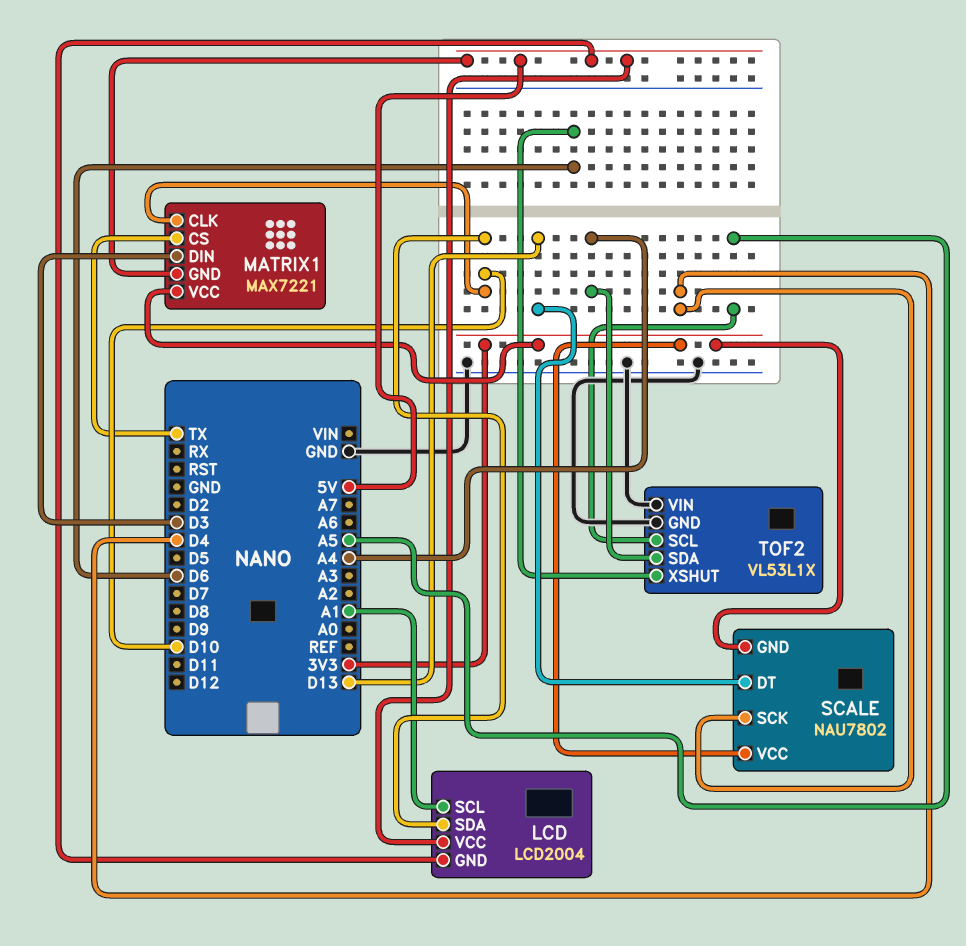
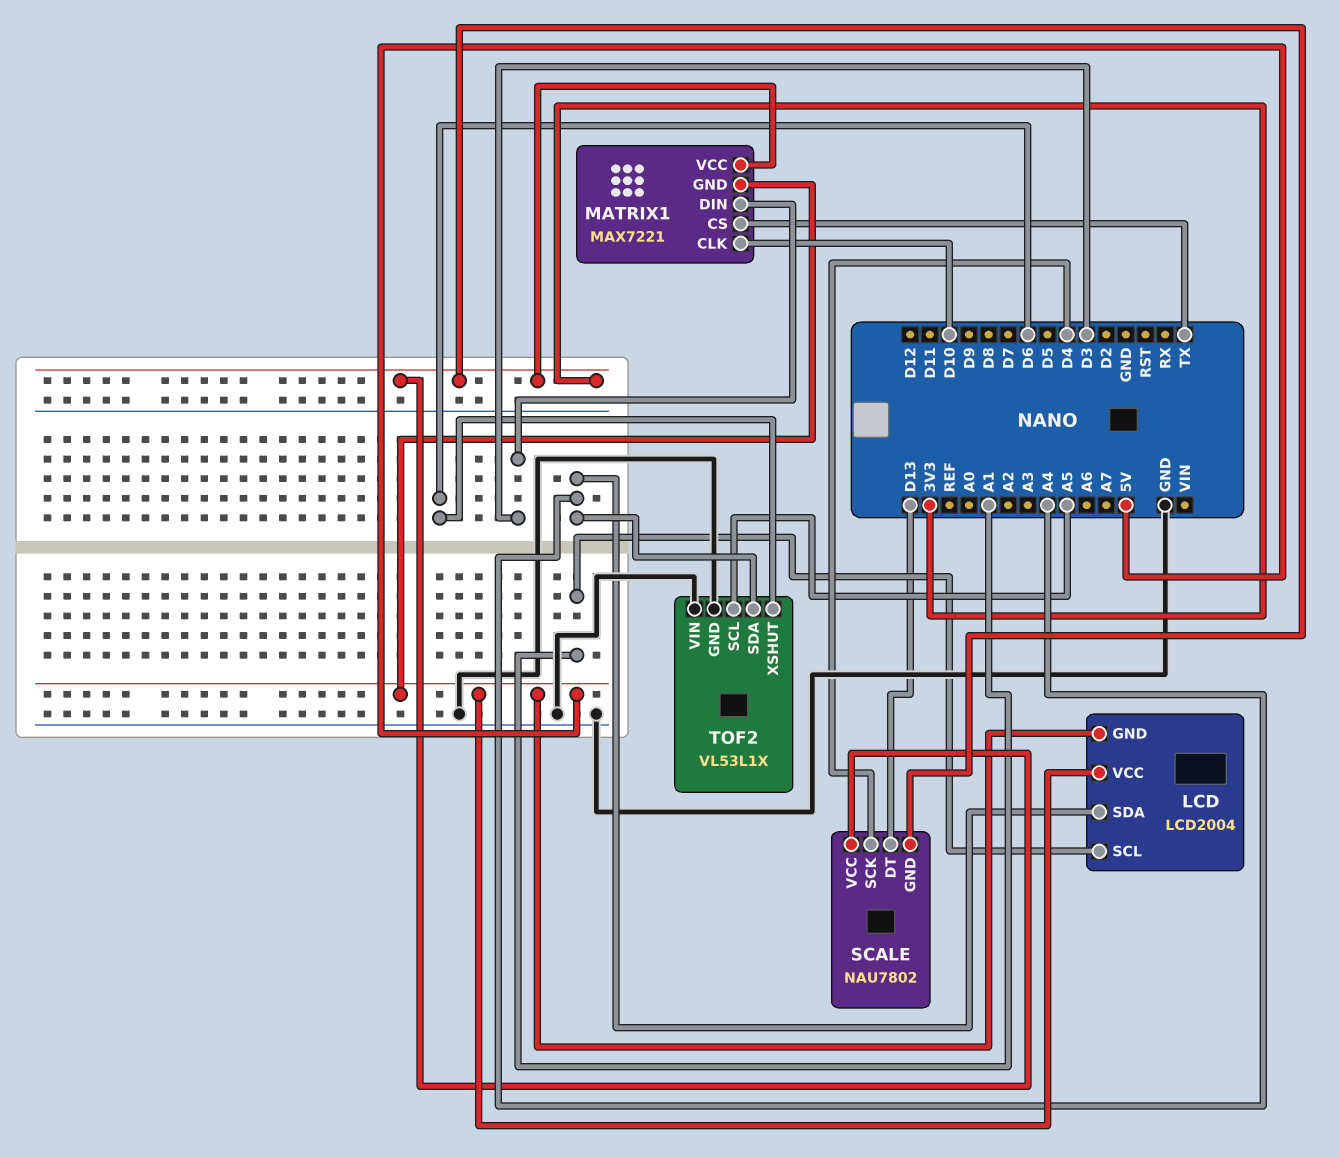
LCD pin SDA: D10 -> A4

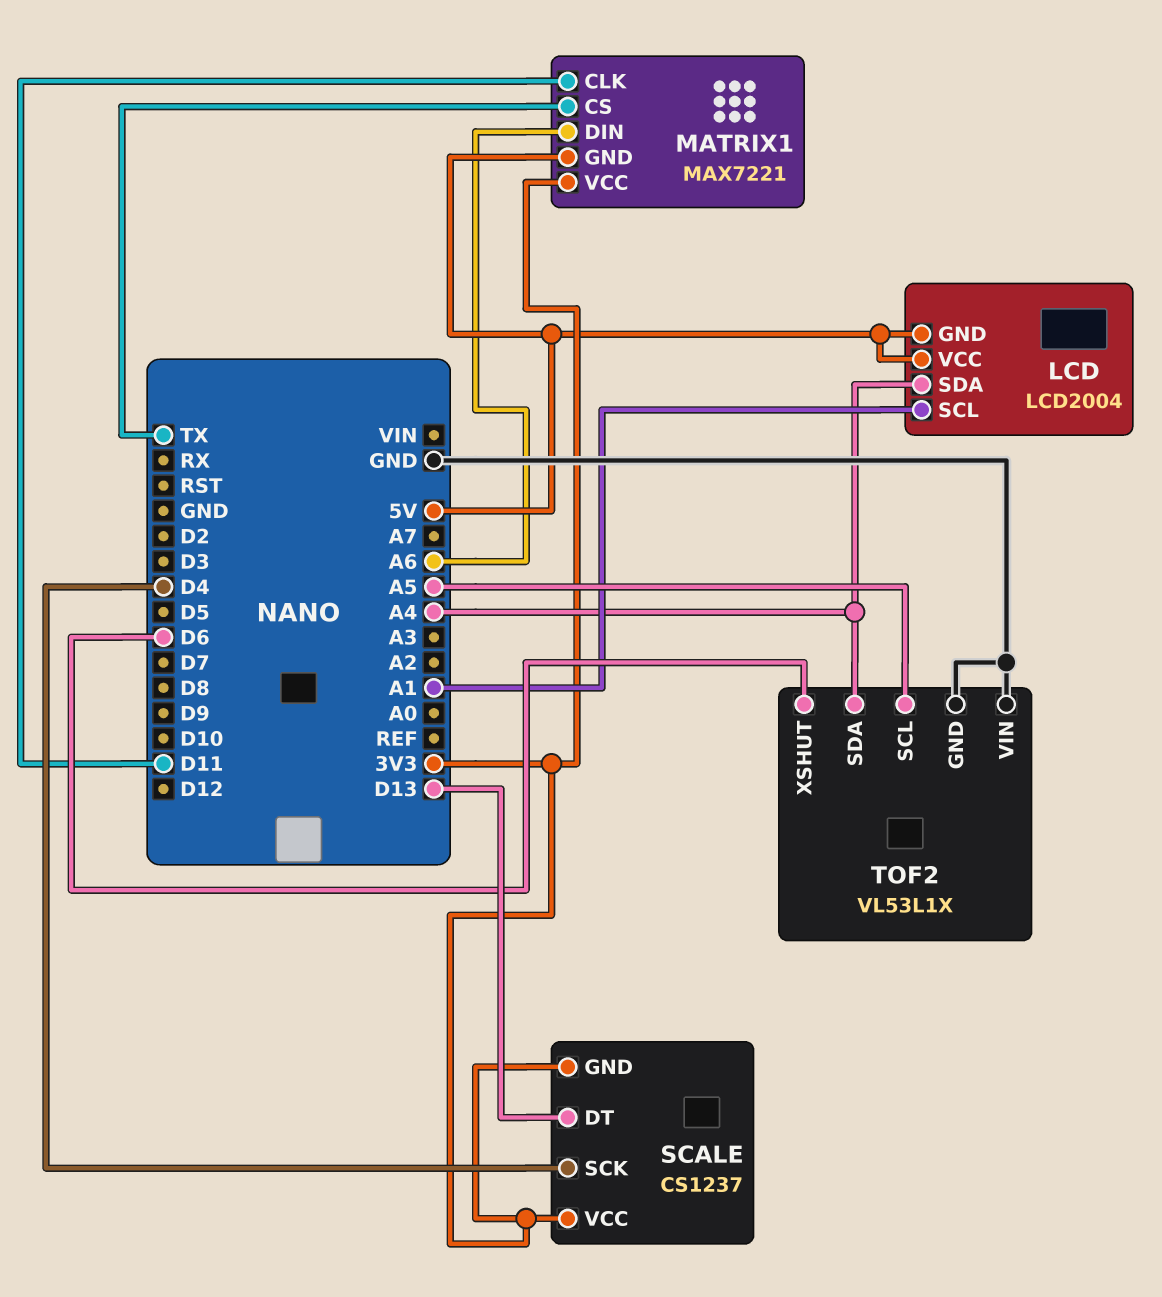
MATRIX1 pin CLK: D10 -> D11
MATRIX1 pin DIN: D3 -> A6
SCALE: NAU7802 -> CS1237

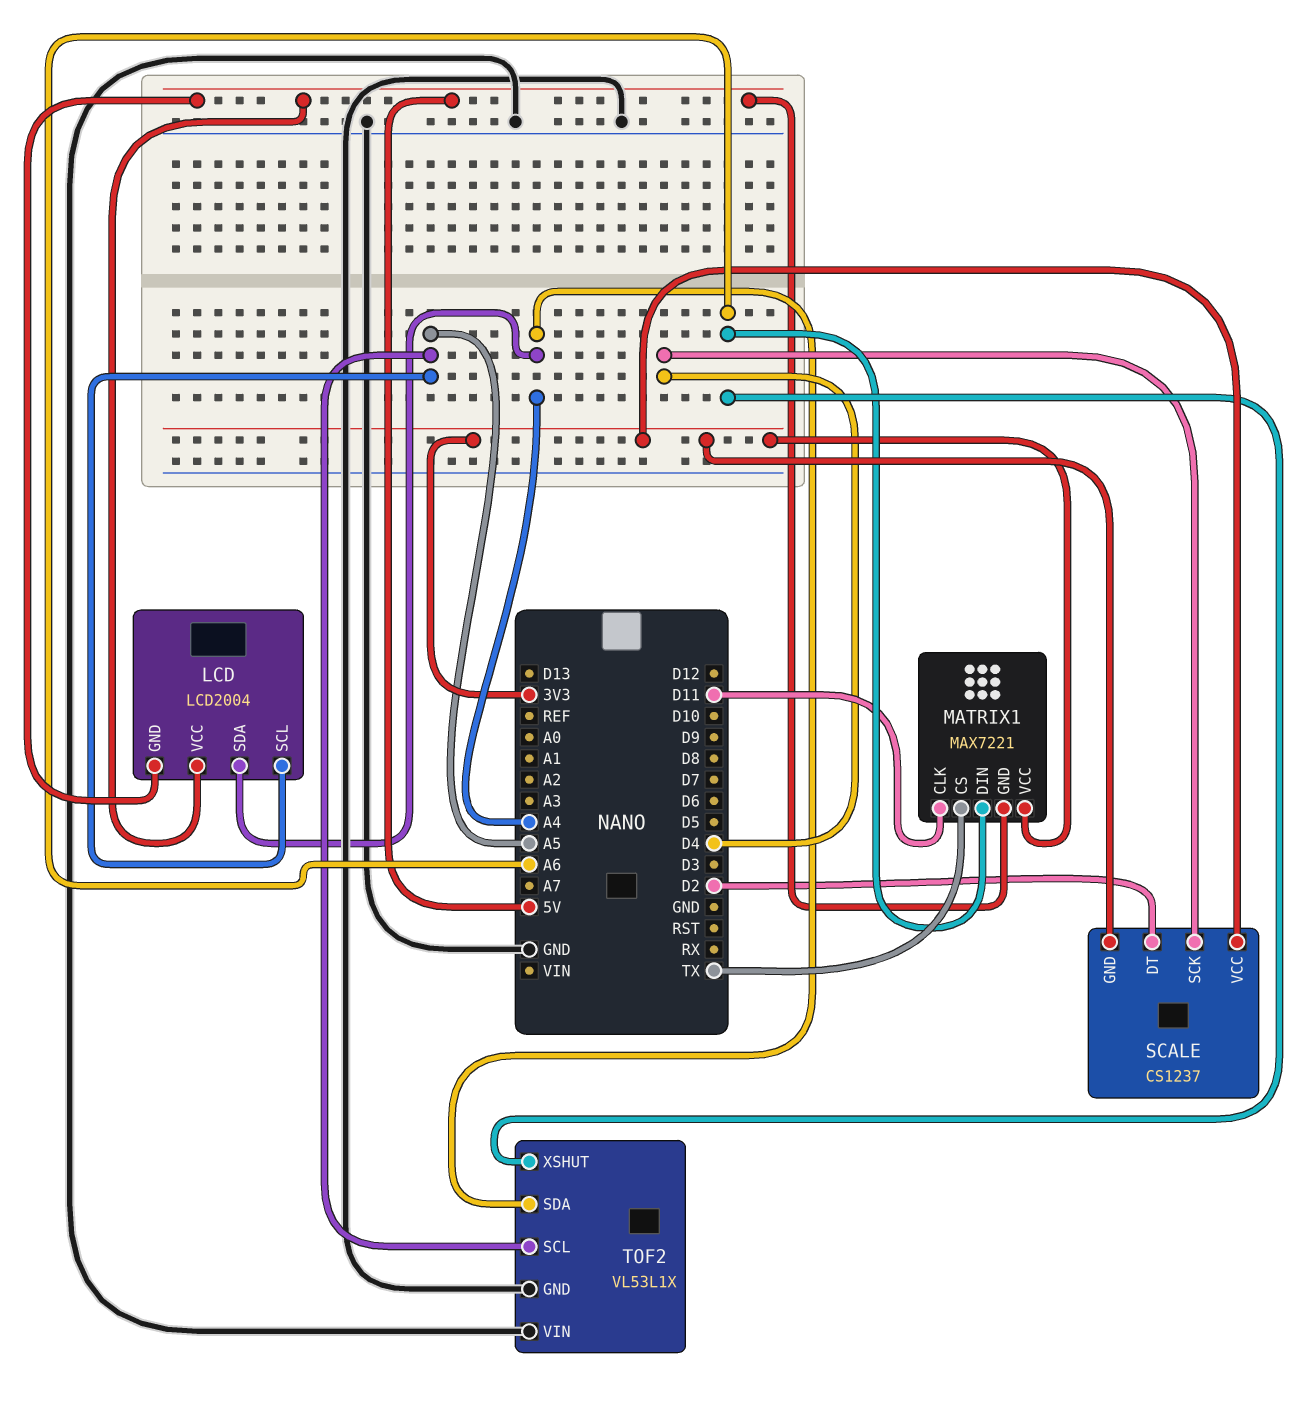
LCD pin SCL: A1 -> A5
SCALE pin DT: D13 -> D2
TOF2 pin XSHUT: D6 -> A6

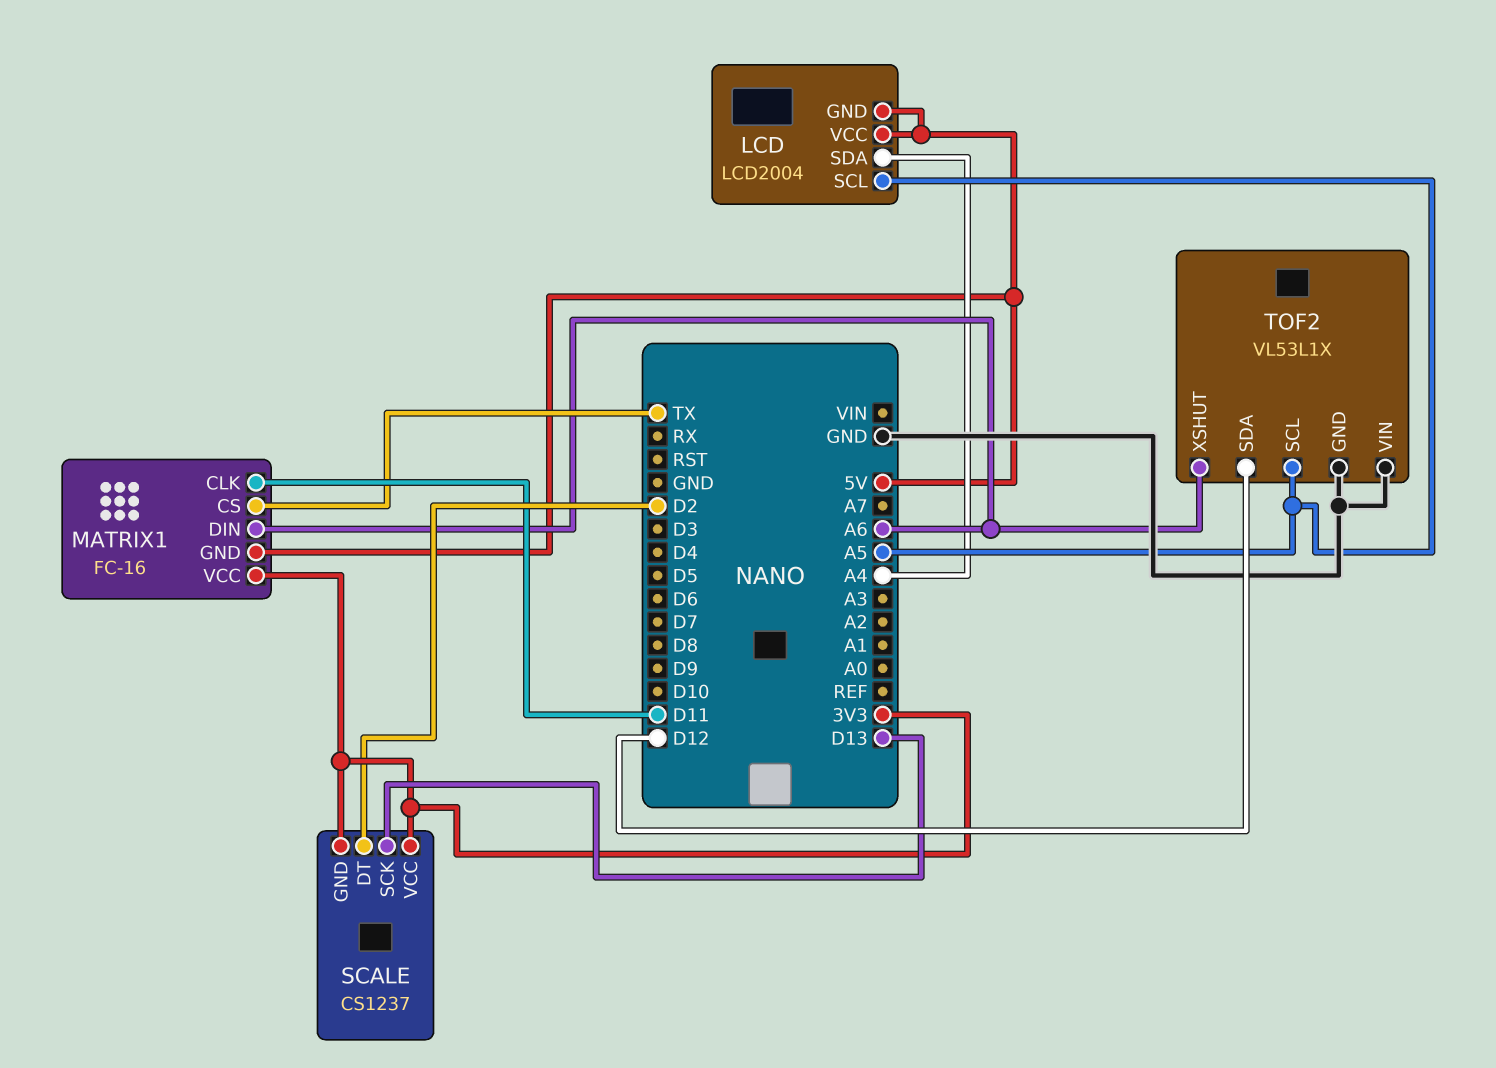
MATRIX1: MAX7221 -> FC-16
SCALE pin SCK: D4 -> D13
TOF2 pin SDA: A4 -> D12

